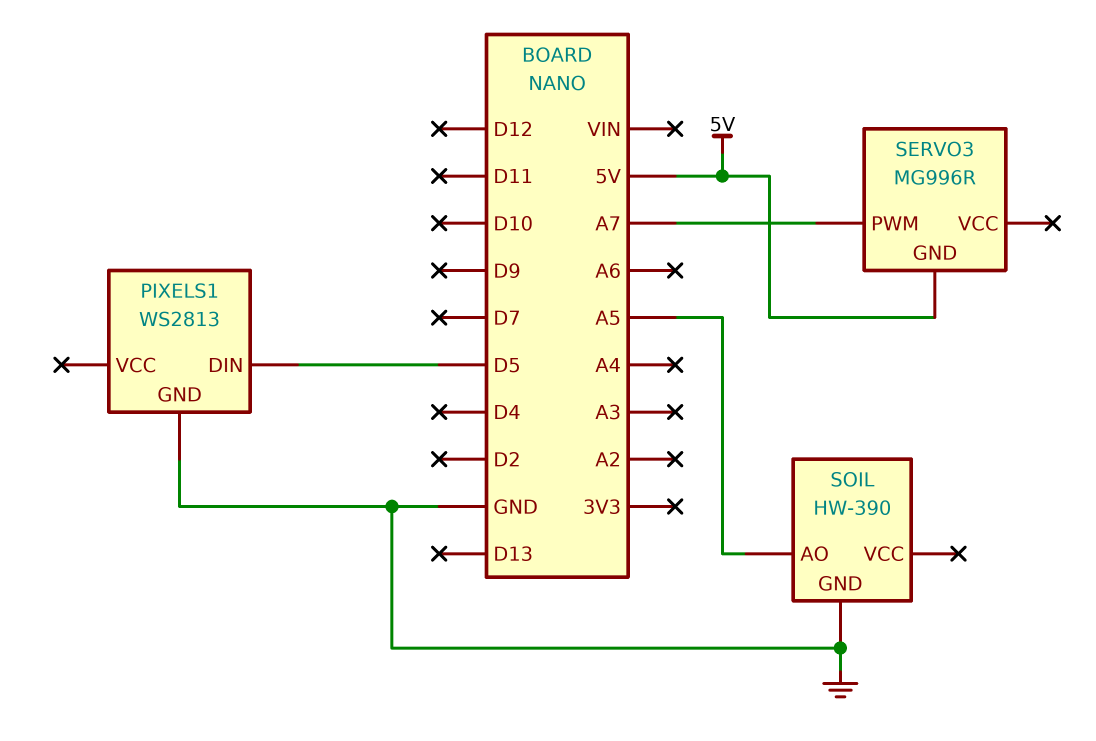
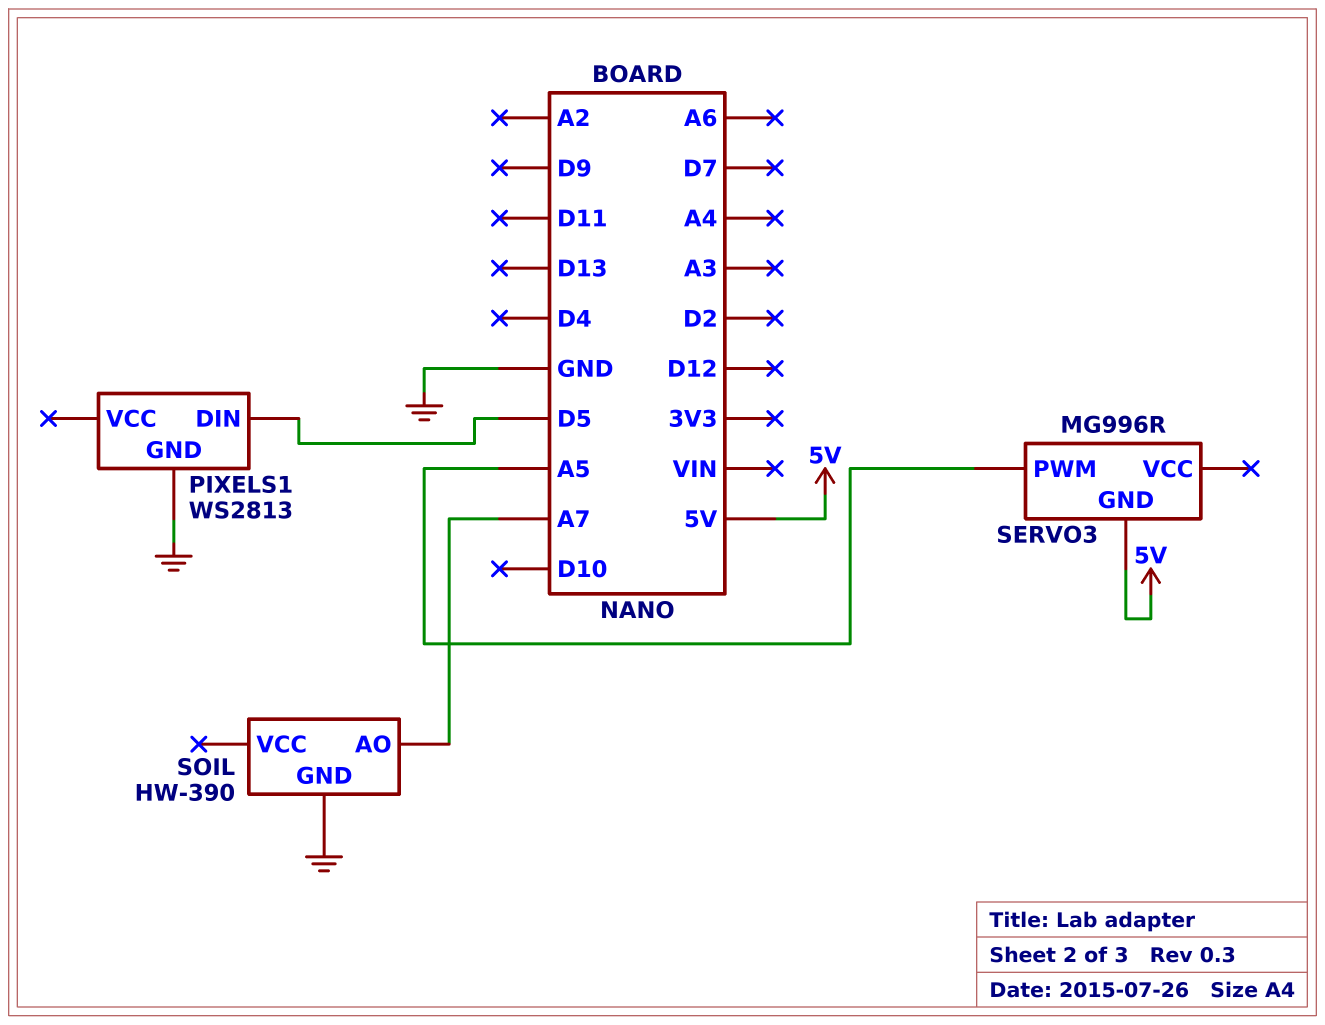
SERVO3 pin PWM: A7 -> A5
SOIL pin AO: A5 -> A7

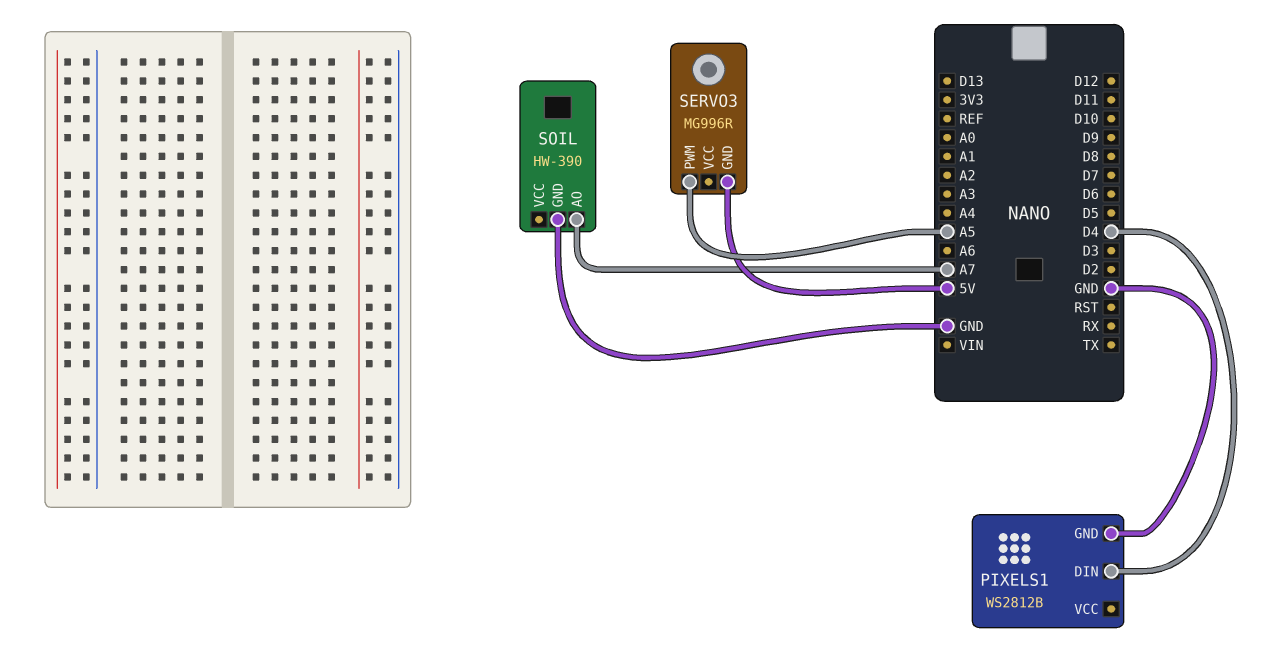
PIXELS1: WS2813 -> WS2812B
PIXELS1 pin DIN: D5 -> D4

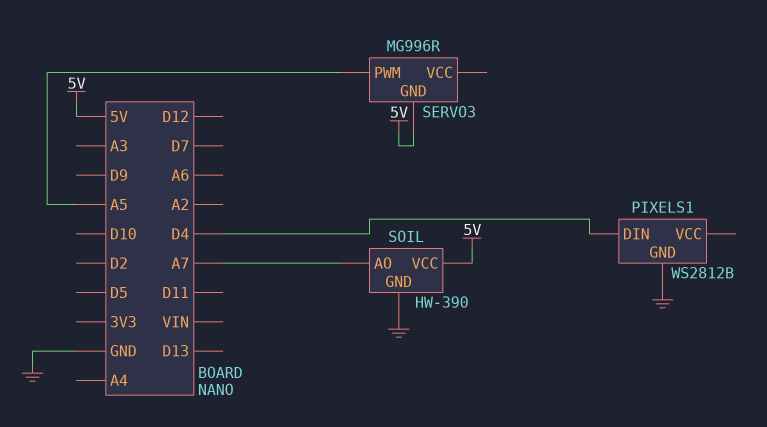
SOIL pin VCC: none -> 5V

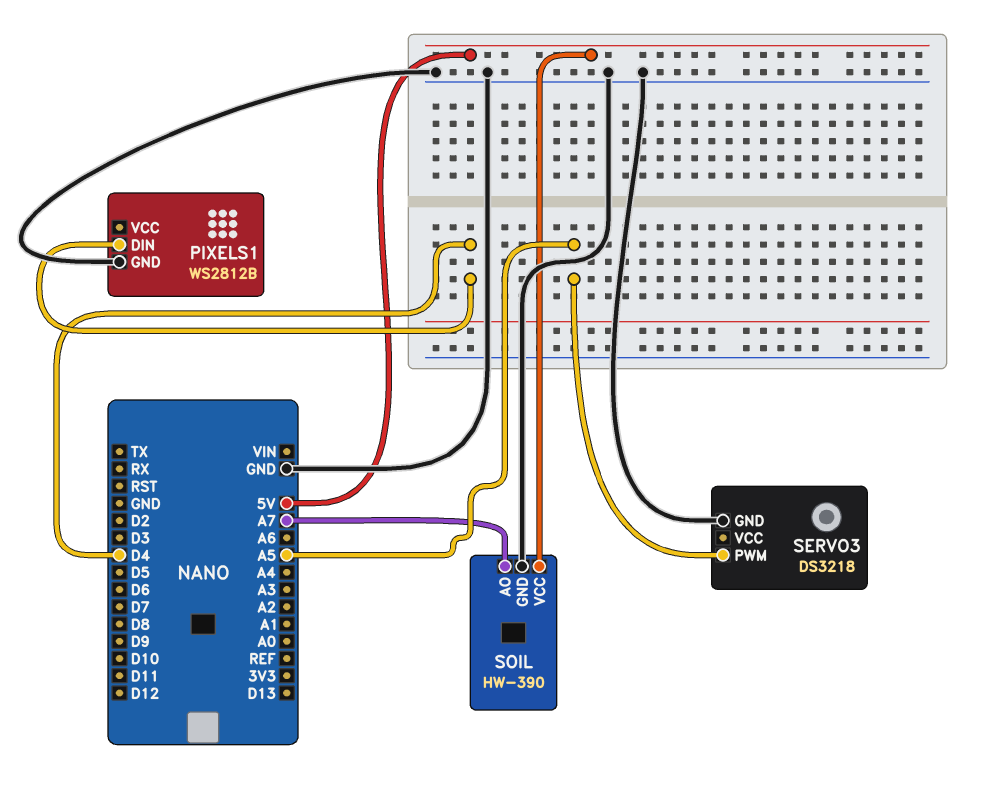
SERVO3: MG996R -> DS3218
SERVO3 pin GND: 5V -> GND

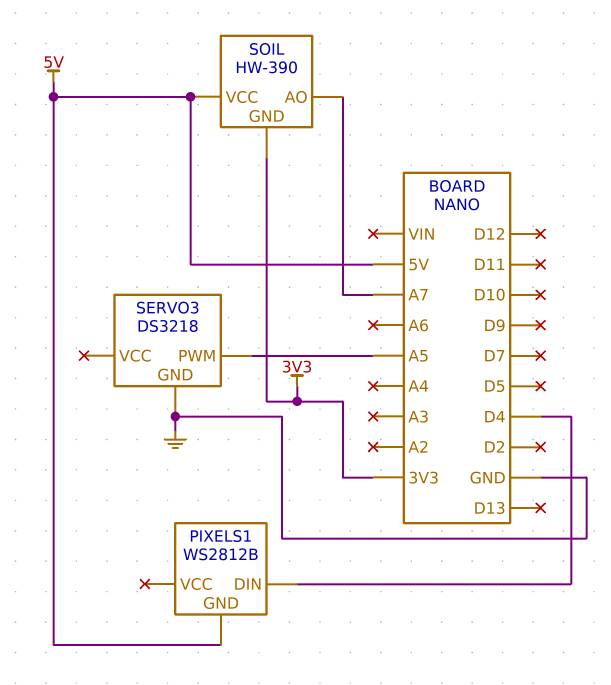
PIXELS1 pin GND: GND -> 5V
SOIL pin GND: GND -> 3V3

